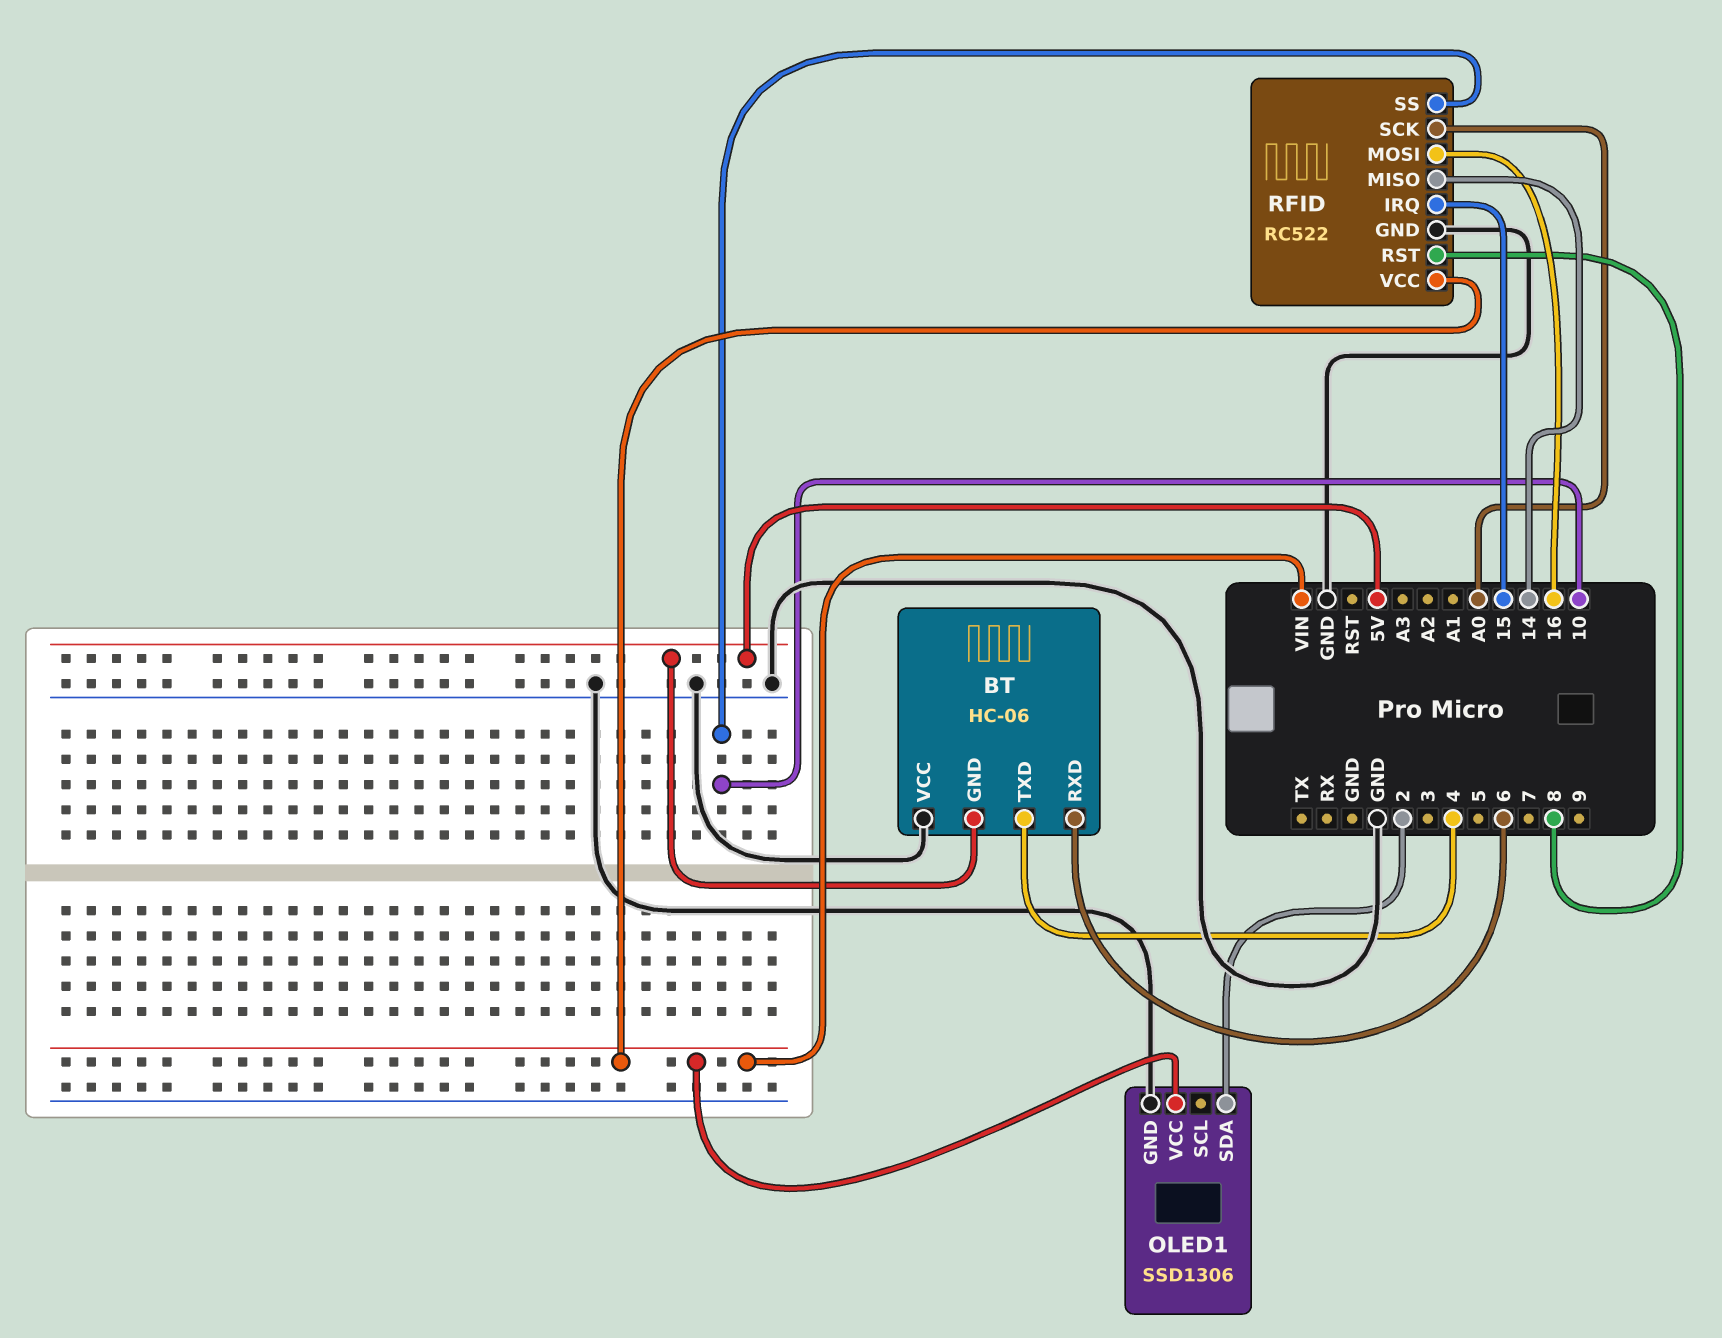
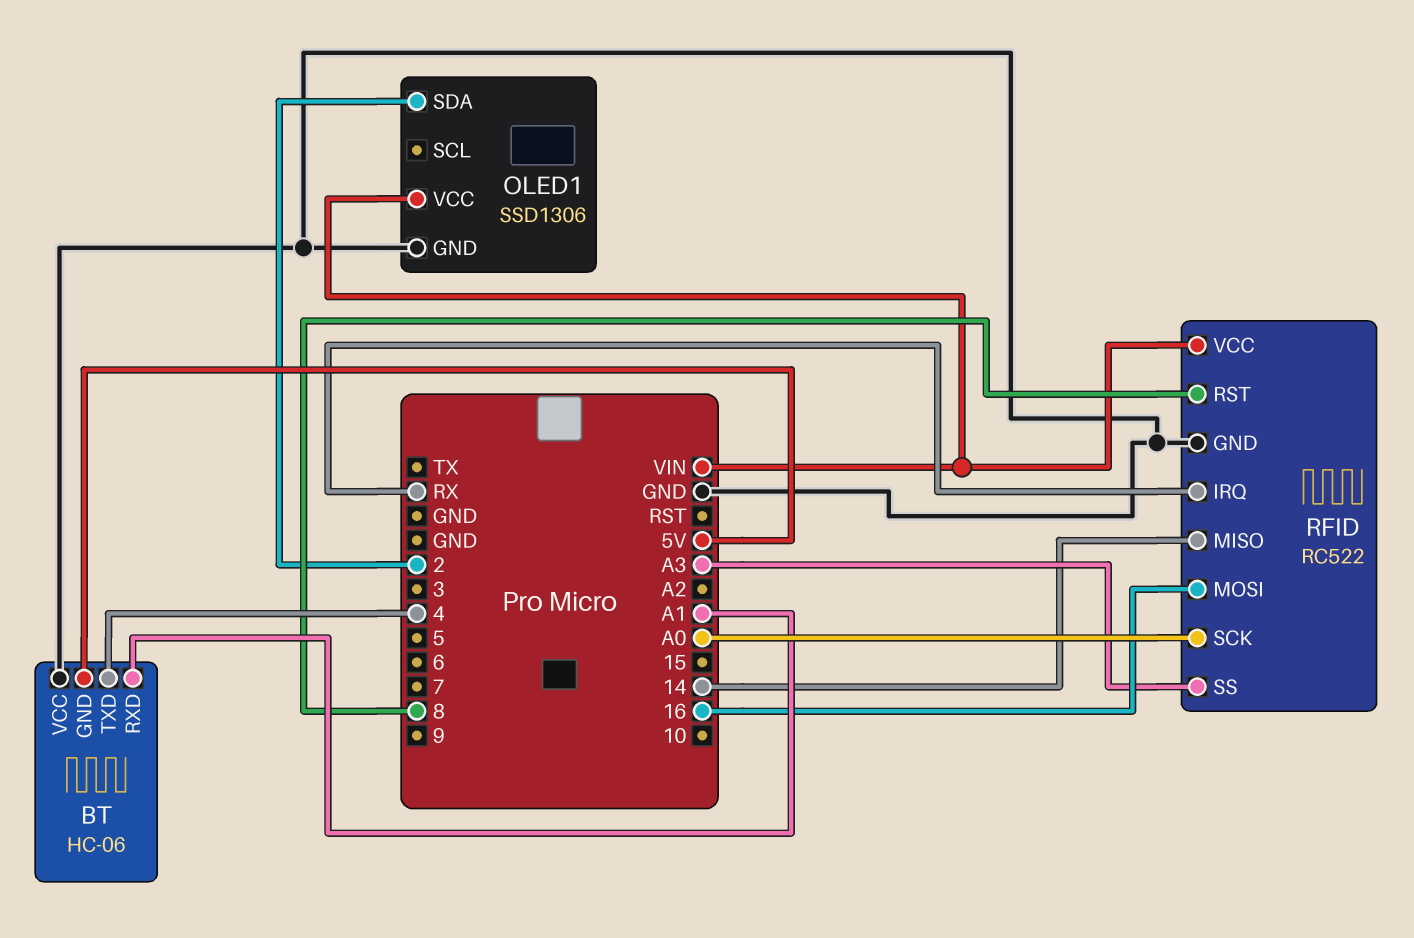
BT pin RXD: 6 -> A1
RFID pin IRQ: 15 -> RX
RFID pin SS: 10 -> A3

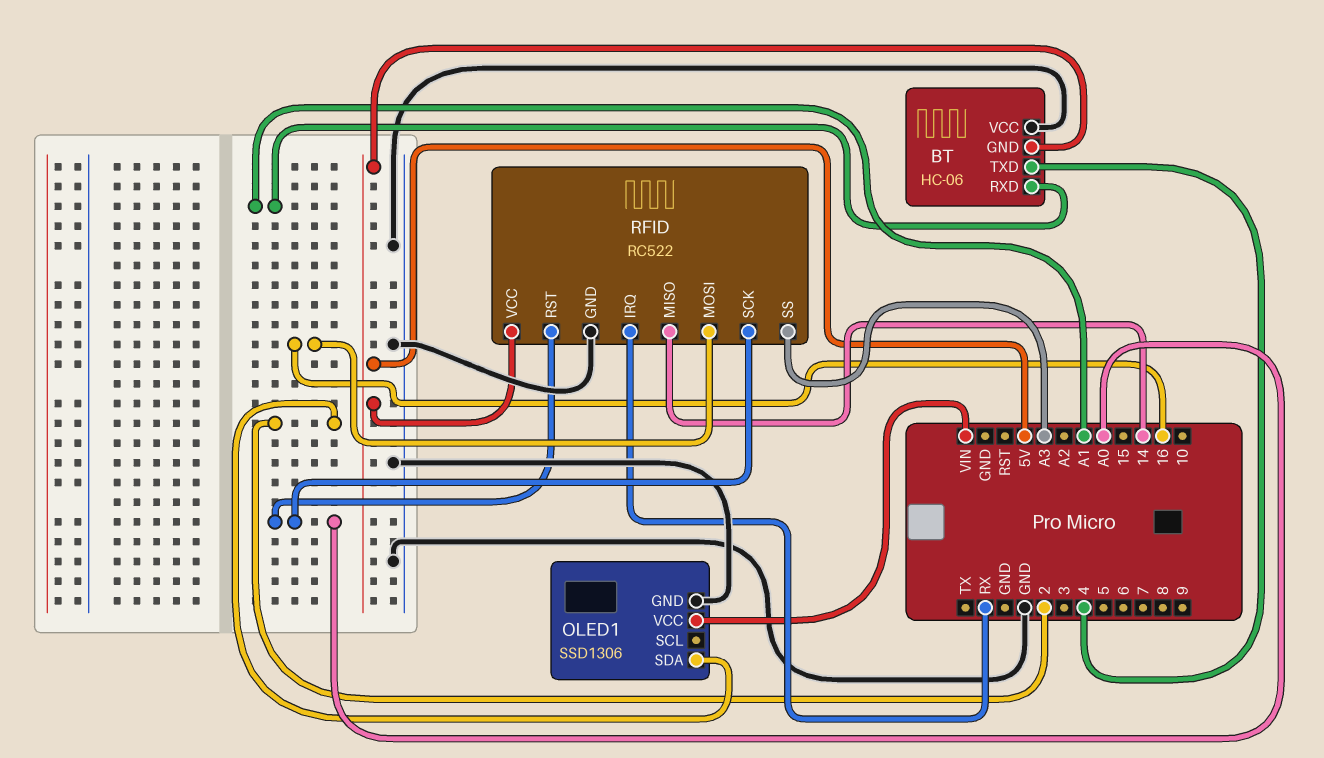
RFID pin RST: 8 -> A0
RFID pin VCC: VIN -> 5V

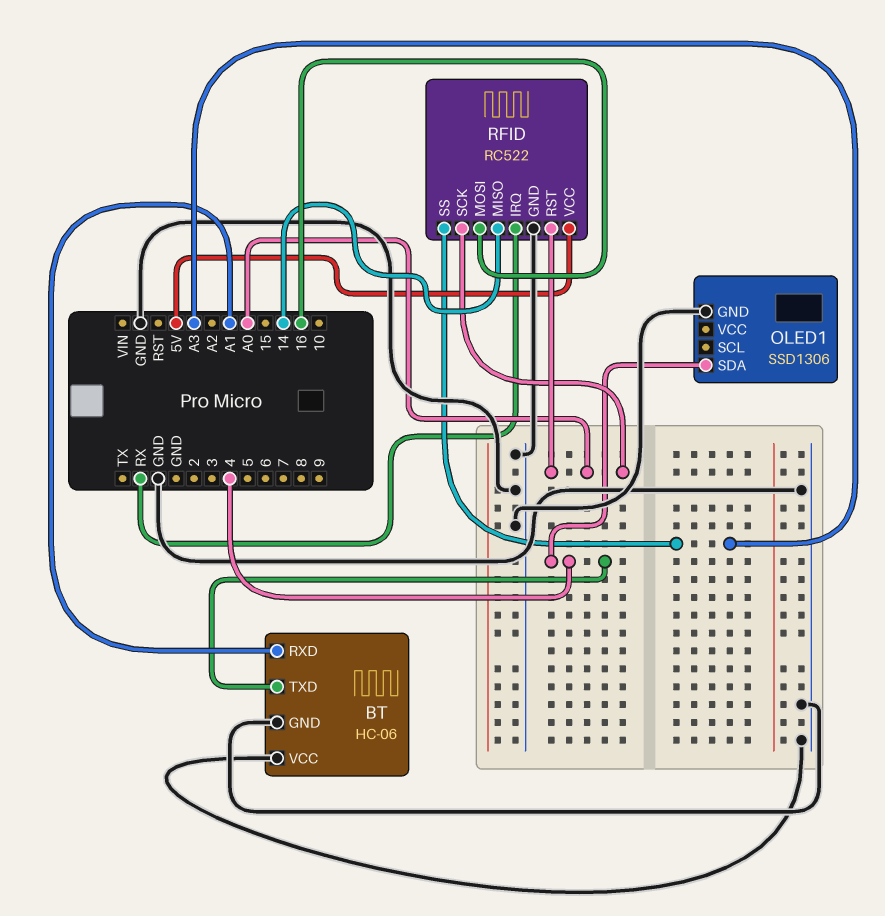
BT pin GND: 5V -> GND
OLED1 pin SDA: 2 -> 4
OLED1 pin VCC: VIN -> none

